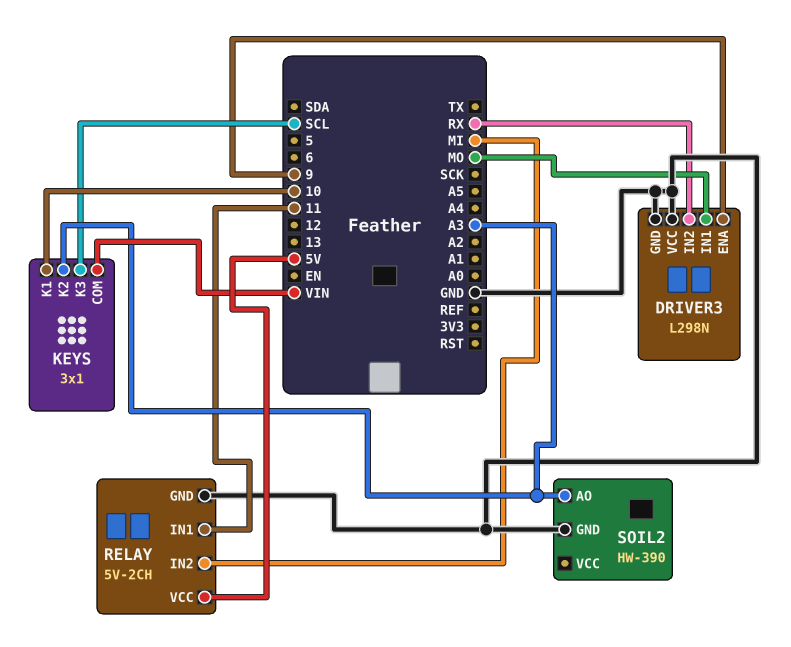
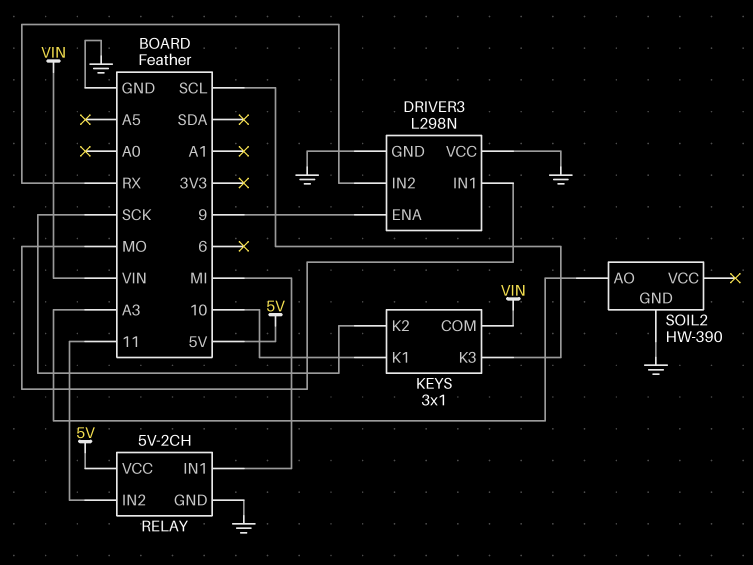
KEYS pin K2: A3 -> SCK
RELAY pin IN1: 11 -> MI
RELAY pin IN2: MI -> 11

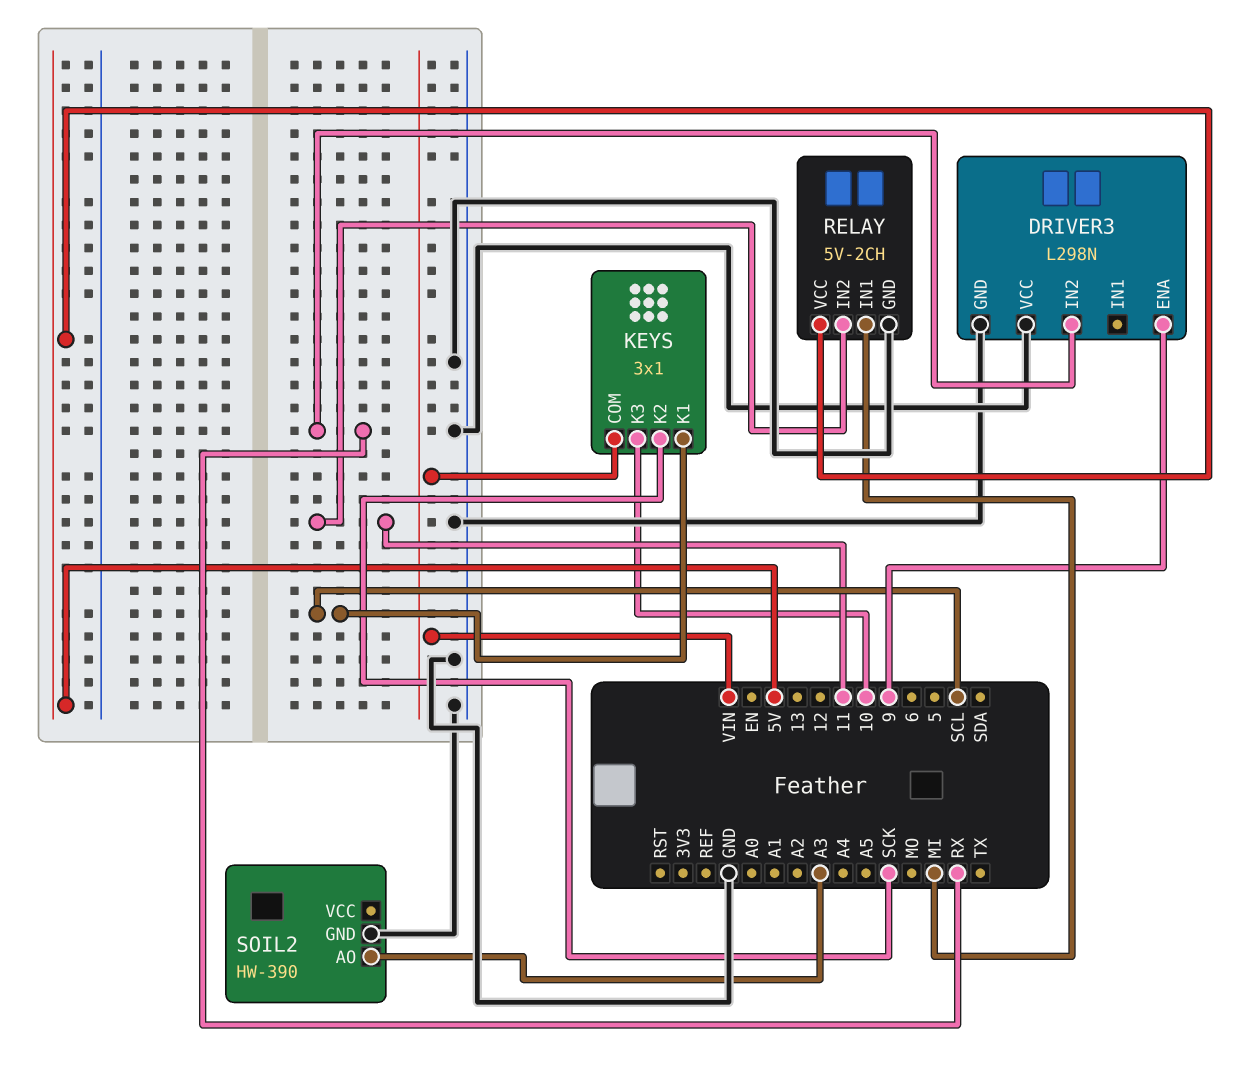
DRIVER3 pin IN1: MO -> none
KEYS pin K1: 10 -> SCL
KEYS pin K3: SCL -> 10

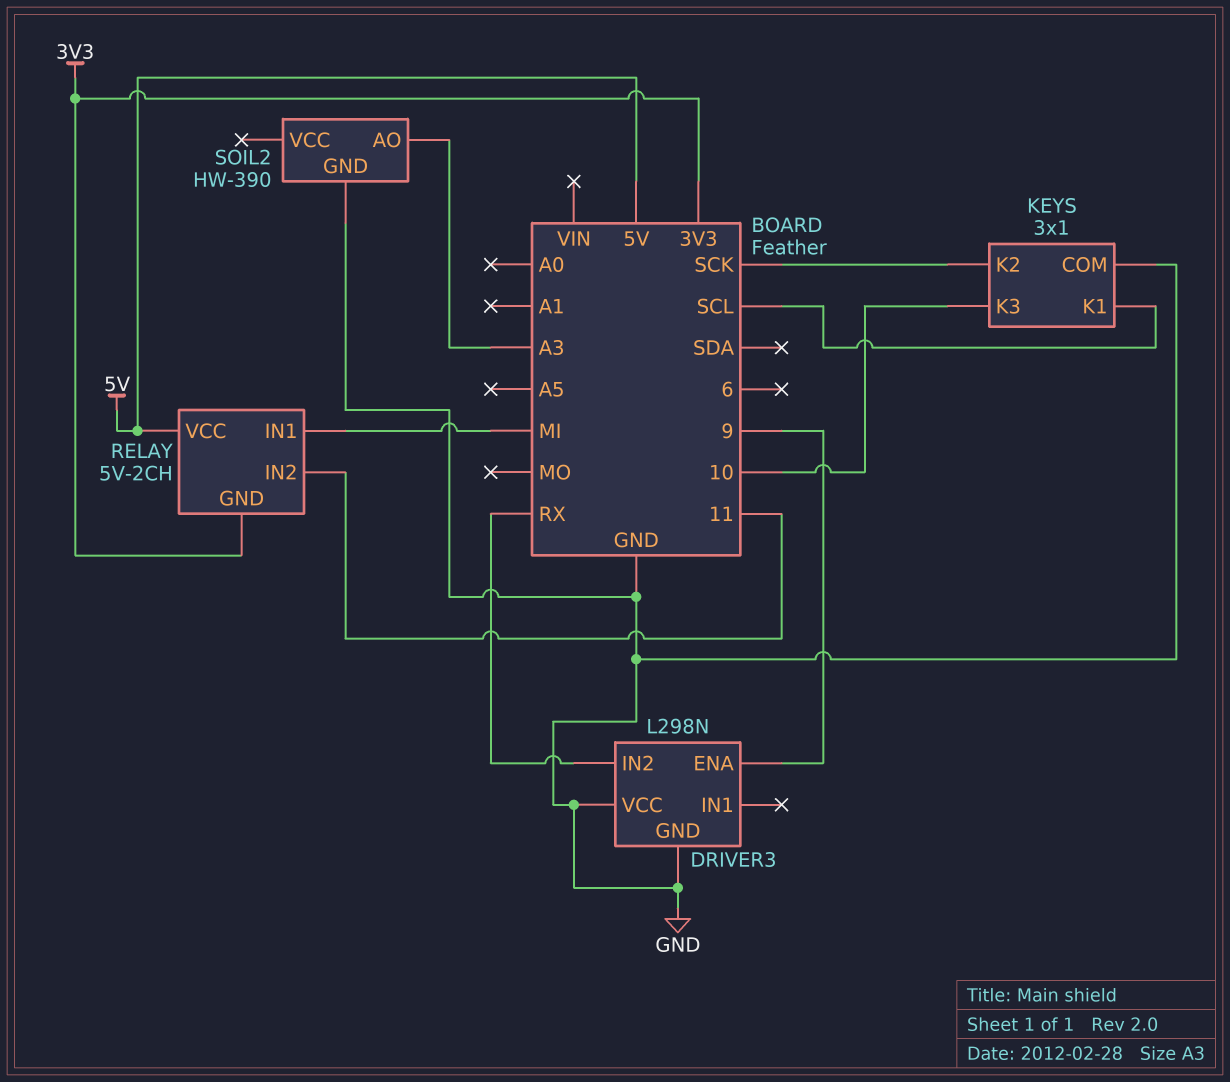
KEYS pin COM: VIN -> GND
RELAY pin GND: GND -> 3V3

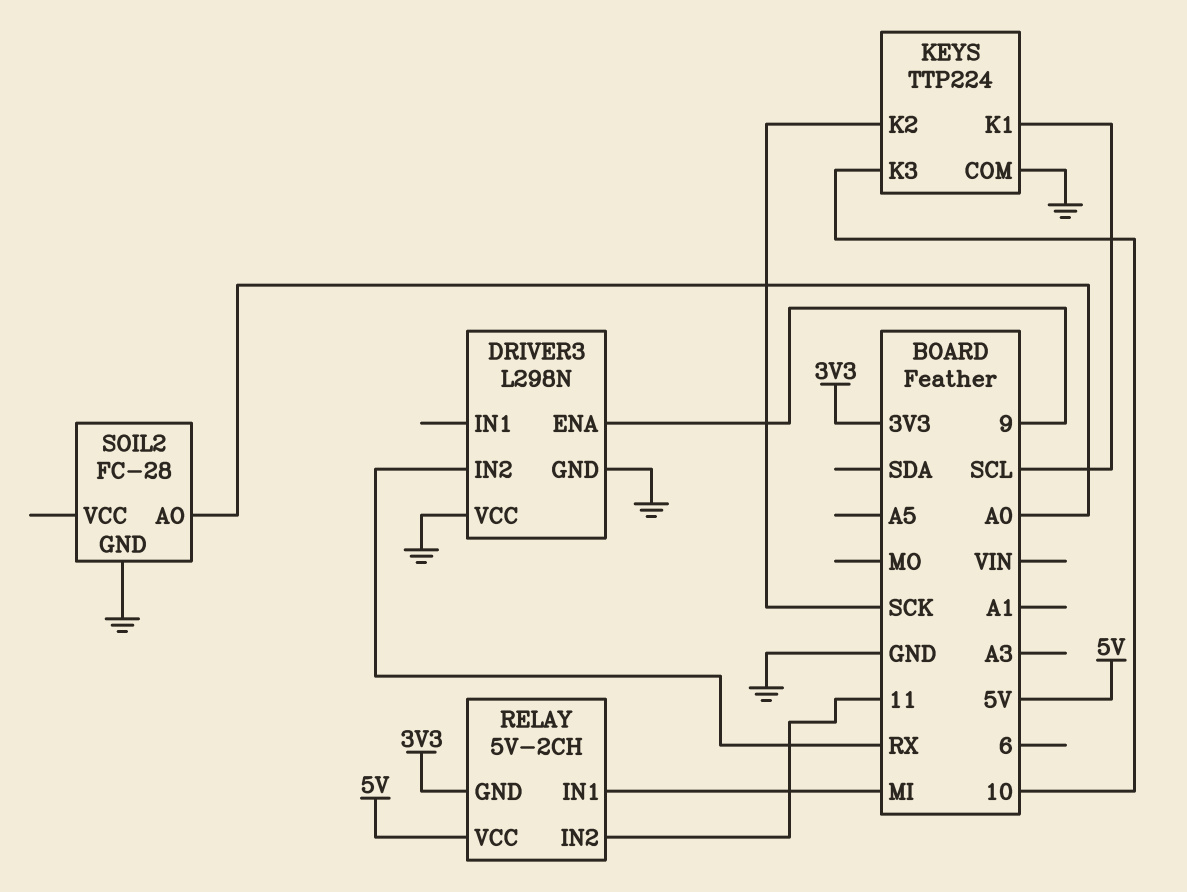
KEYS: 3x1 -> TTP224
SOIL2: HW-390 -> FC-28
SOIL2 pin AO: A3 -> A0

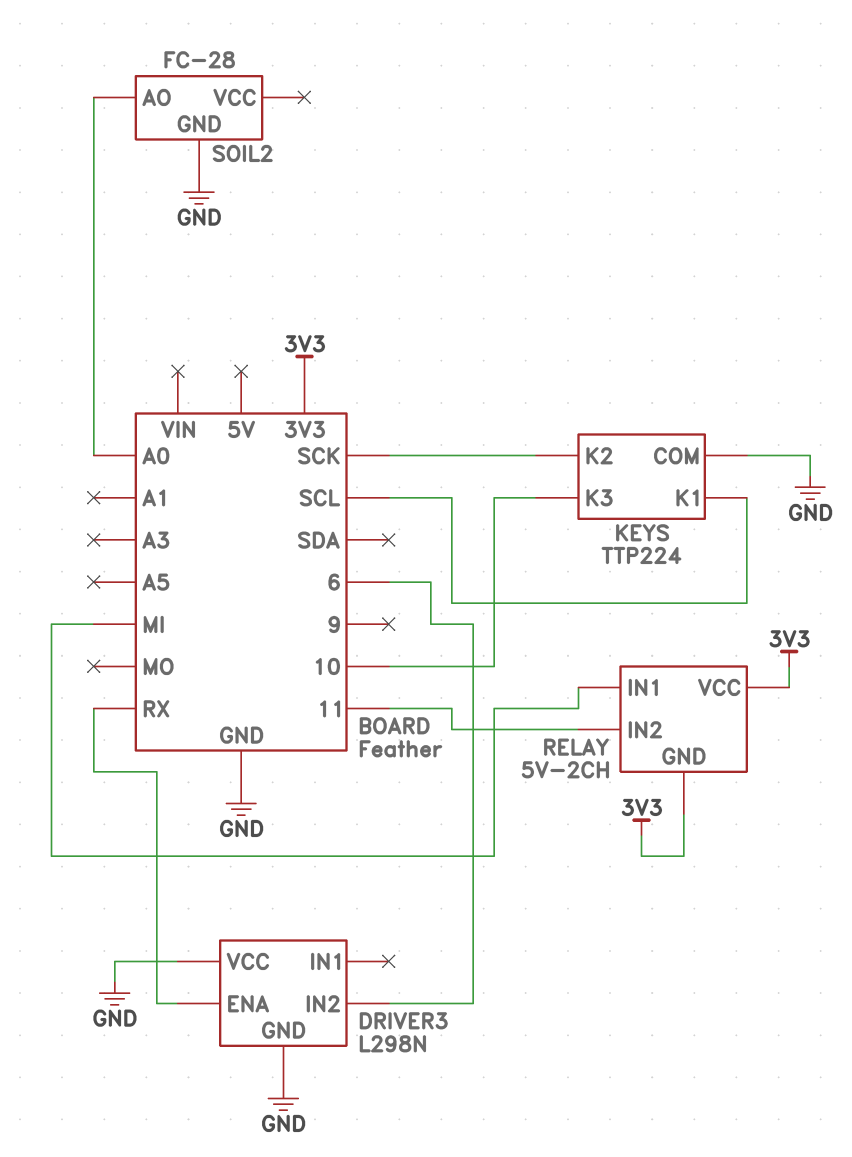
DRIVER3 pin ENA: 9 -> RX
DRIVER3 pin IN2: RX -> 6
RELAY pin VCC: 5V -> 3V3

